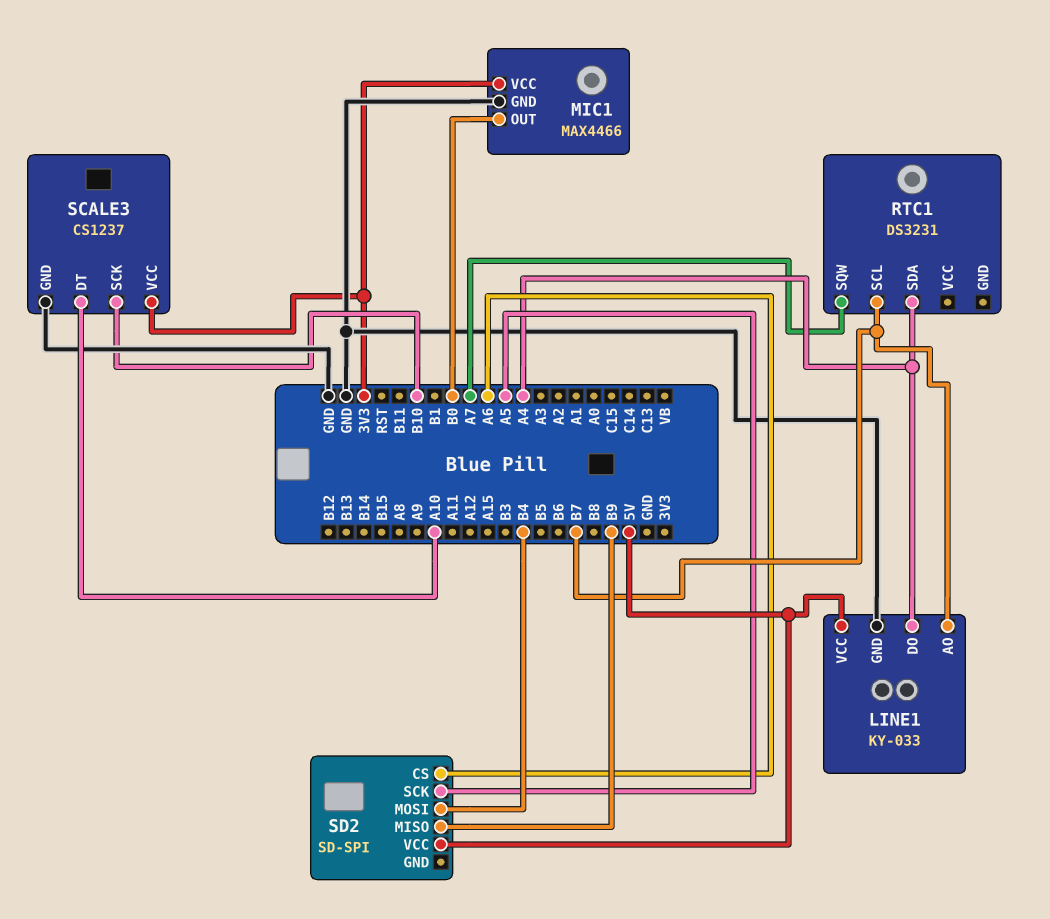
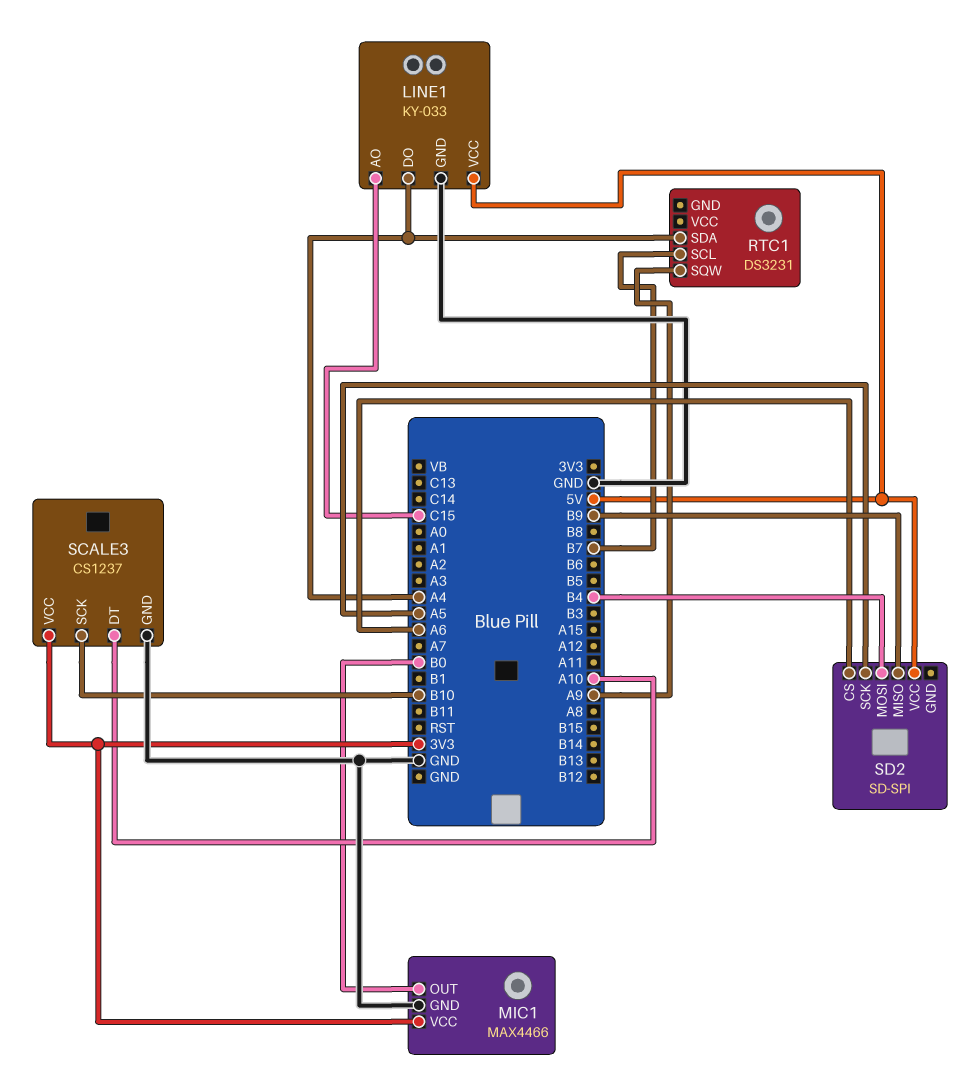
LINE1 pin AO: B7 -> C15
RTC1 pin SQW: A7 -> A9

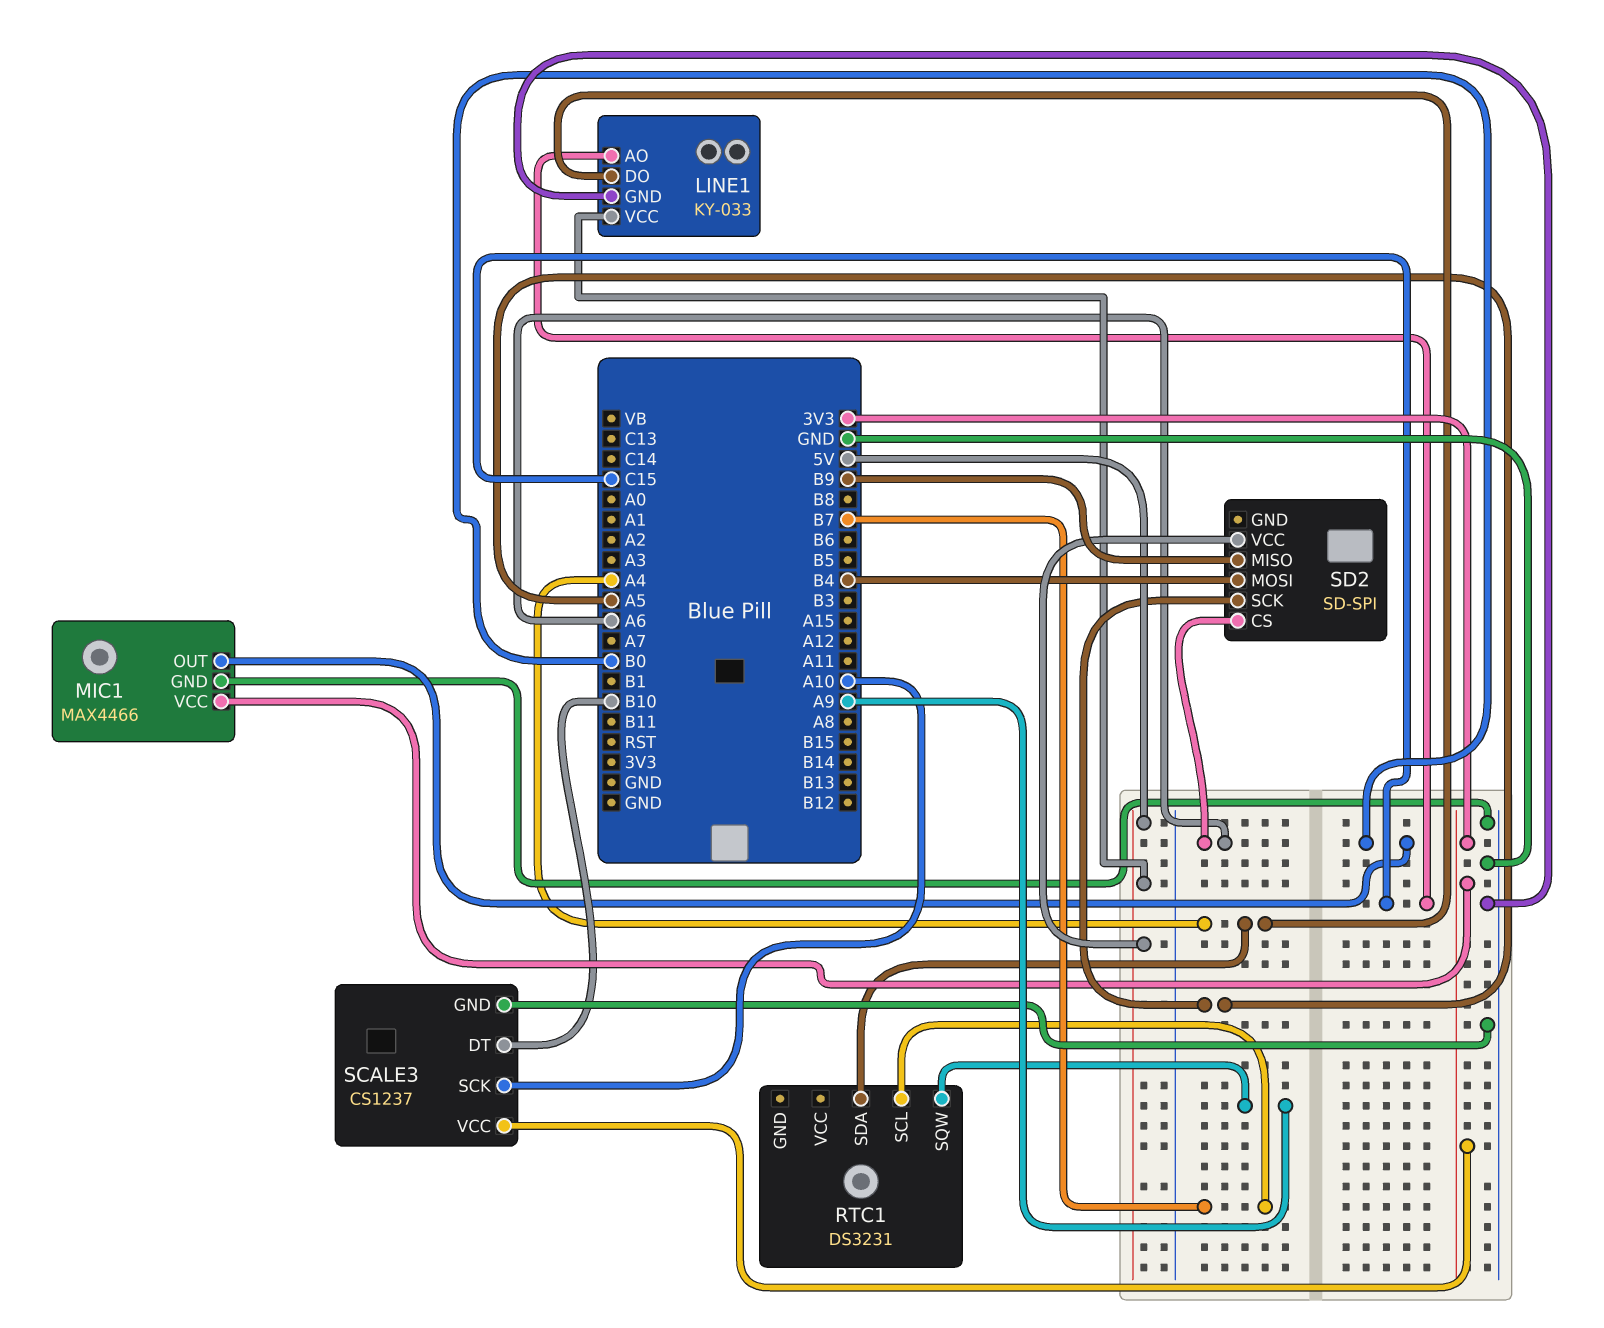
SCALE3 pin DT: A10 -> B10
SCALE3 pin SCK: B10 -> A10

